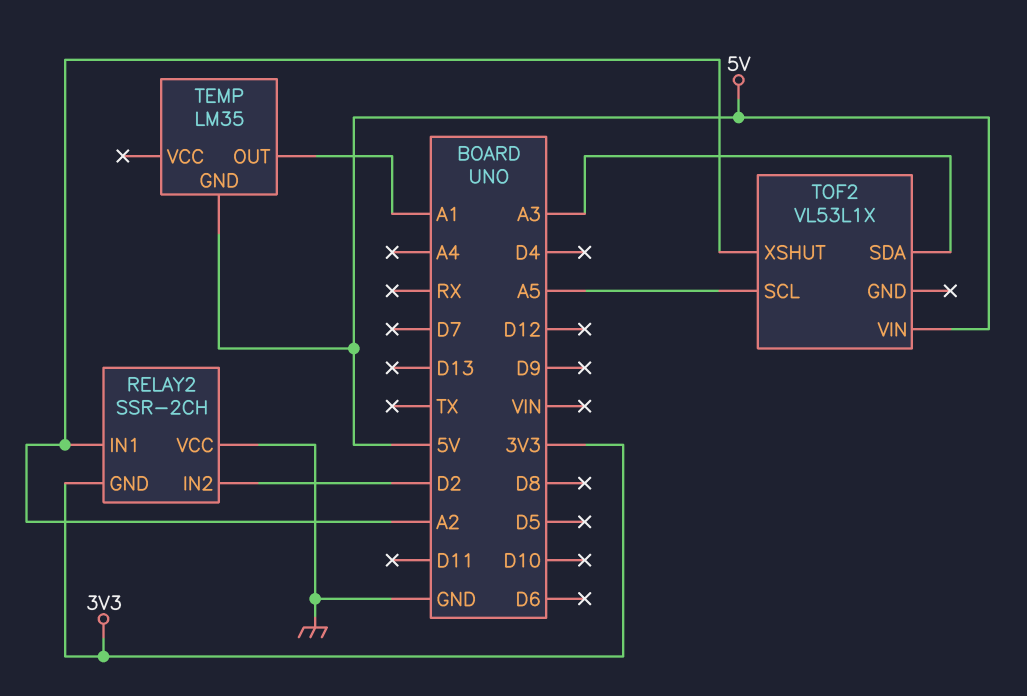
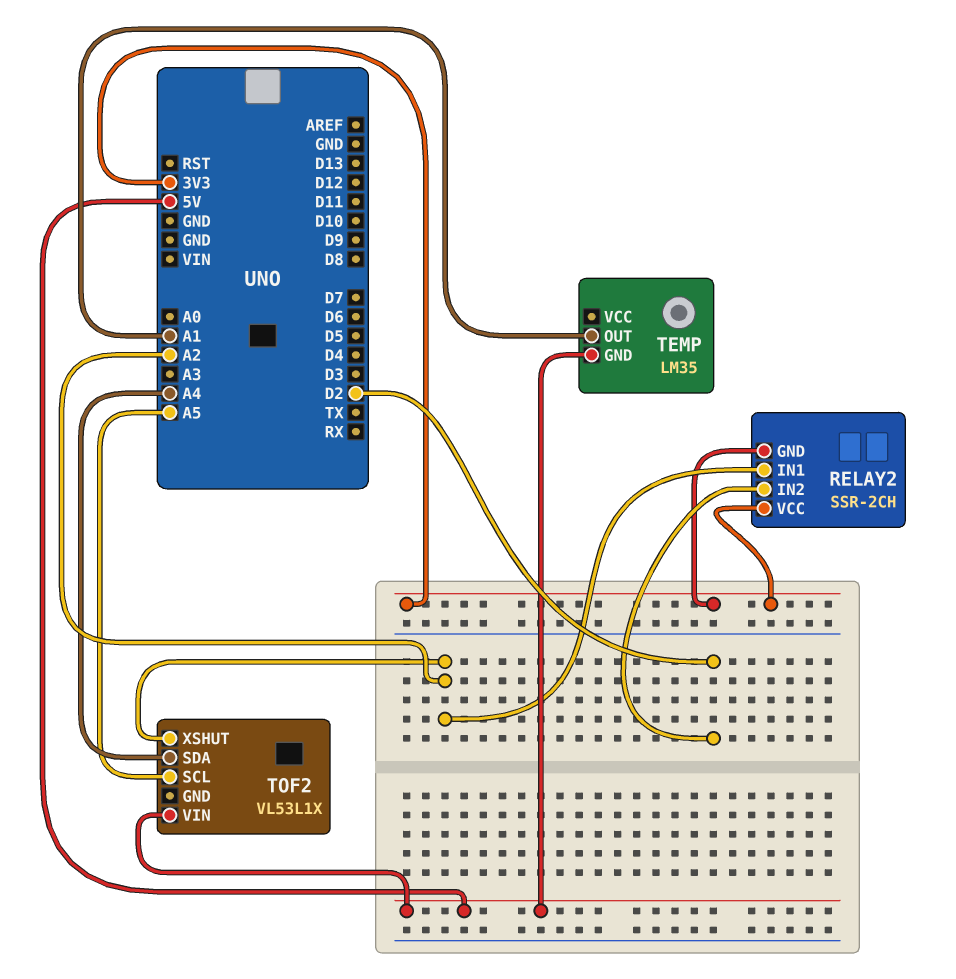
RELAY2 pin VCC: GND -> 3V3
TOF2 pin SDA: A3 -> A4

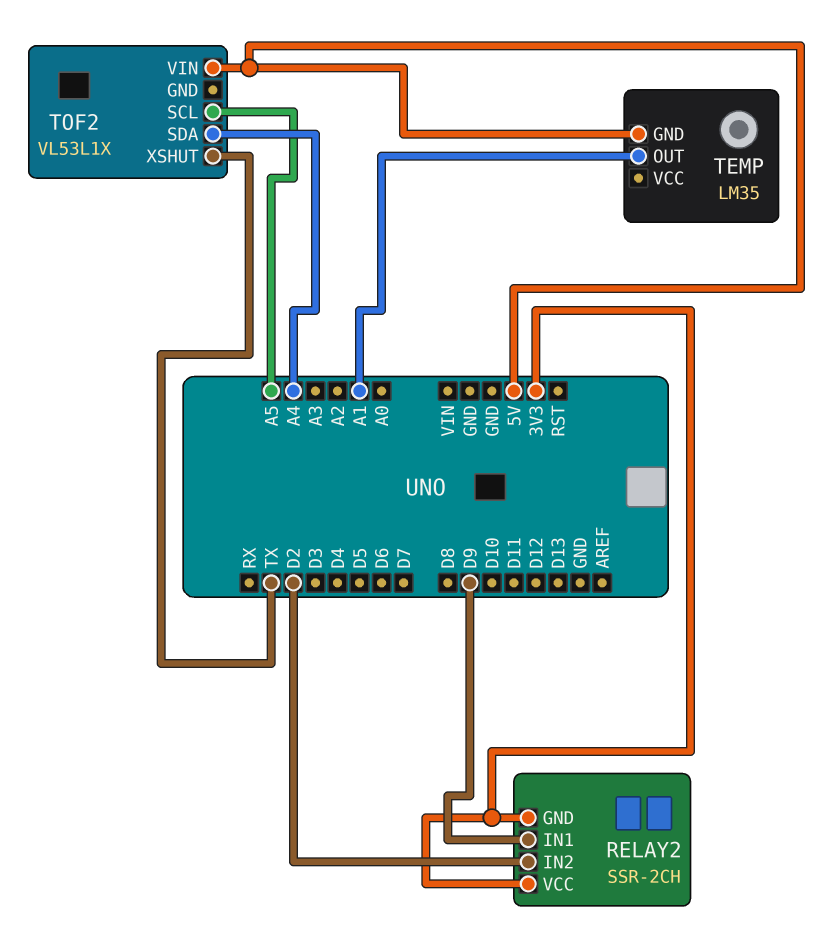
RELAY2 pin IN1: A2 -> D9
TOF2 pin XSHUT: A2 -> TX

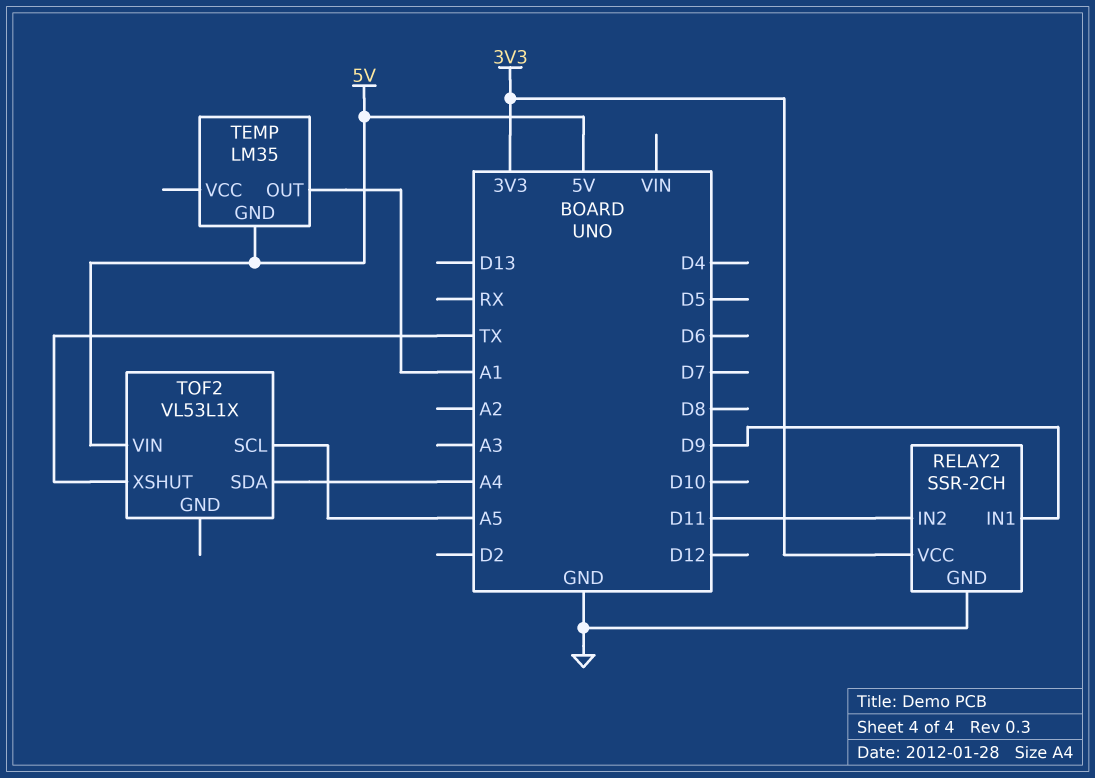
RELAY2 pin GND: 3V3 -> GND
RELAY2 pin IN2: D2 -> D11

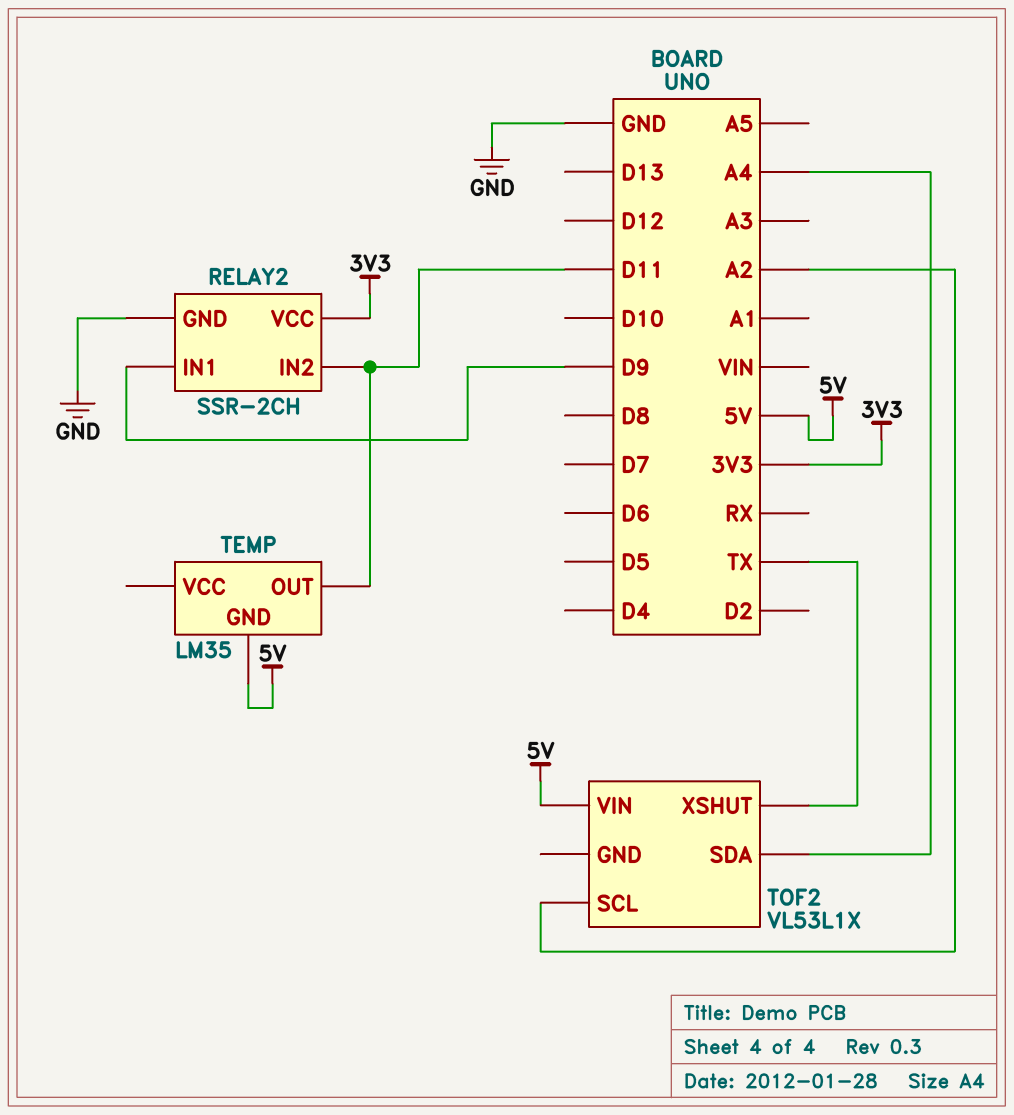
TEMP pin OUT: A1 -> D11
TOF2 pin SCL: A5 -> A2

